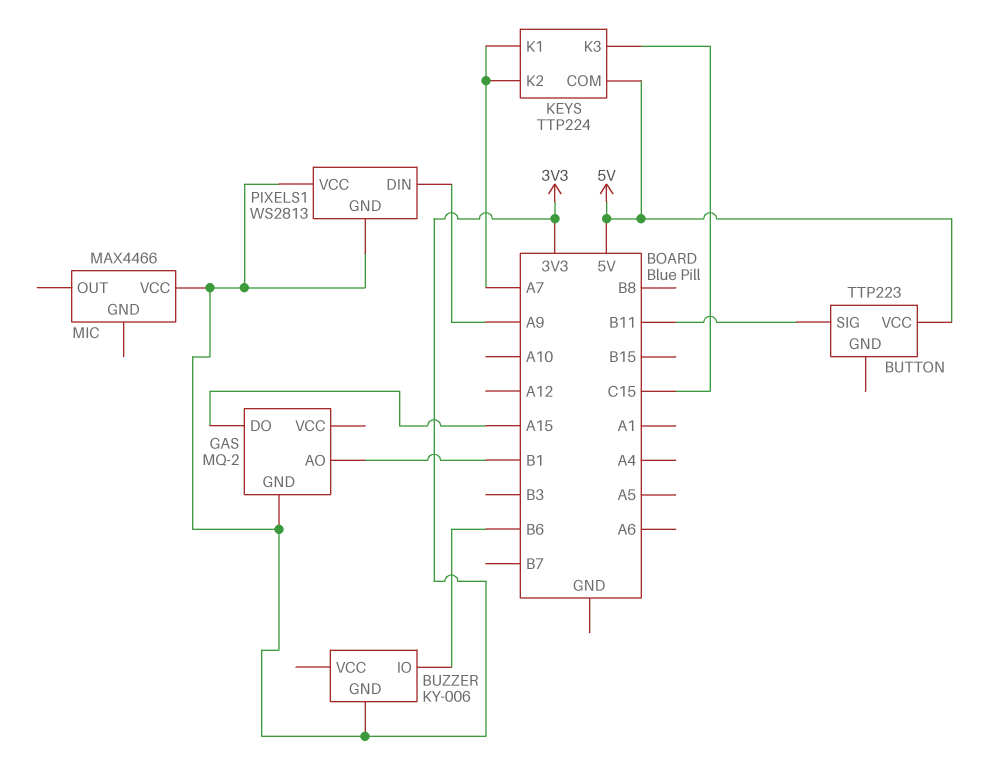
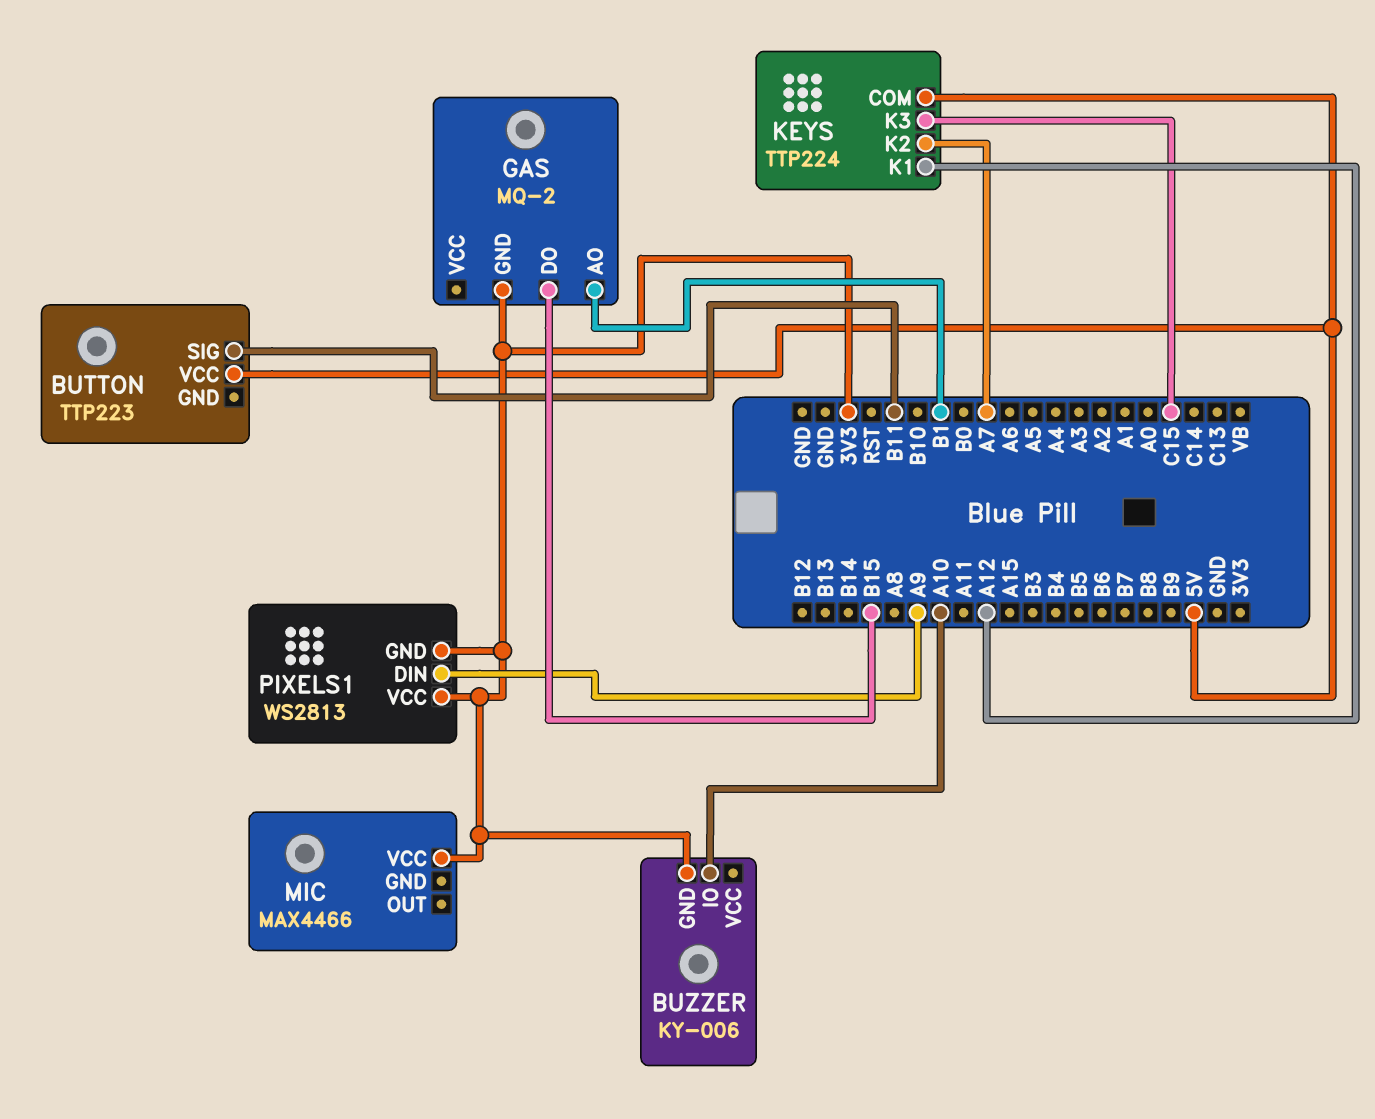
BUZZER pin IO: B6 -> A10
GAS pin DO: A15 -> B15
KEYS pin K1: A7 -> A12

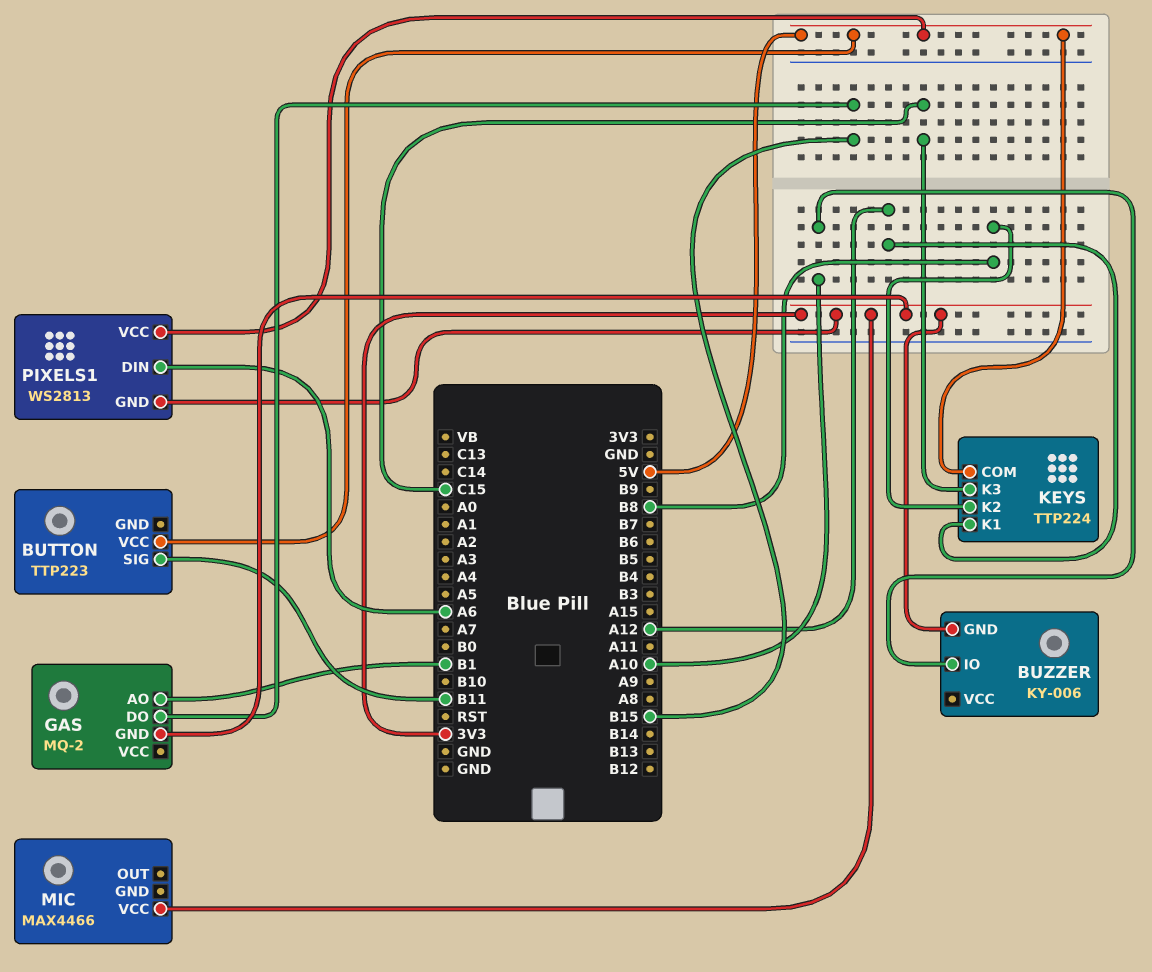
KEYS pin K2: A7 -> B8
PIXELS1 pin DIN: A9 -> A6
PIXELS1 pin VCC: 3V3 -> 5V

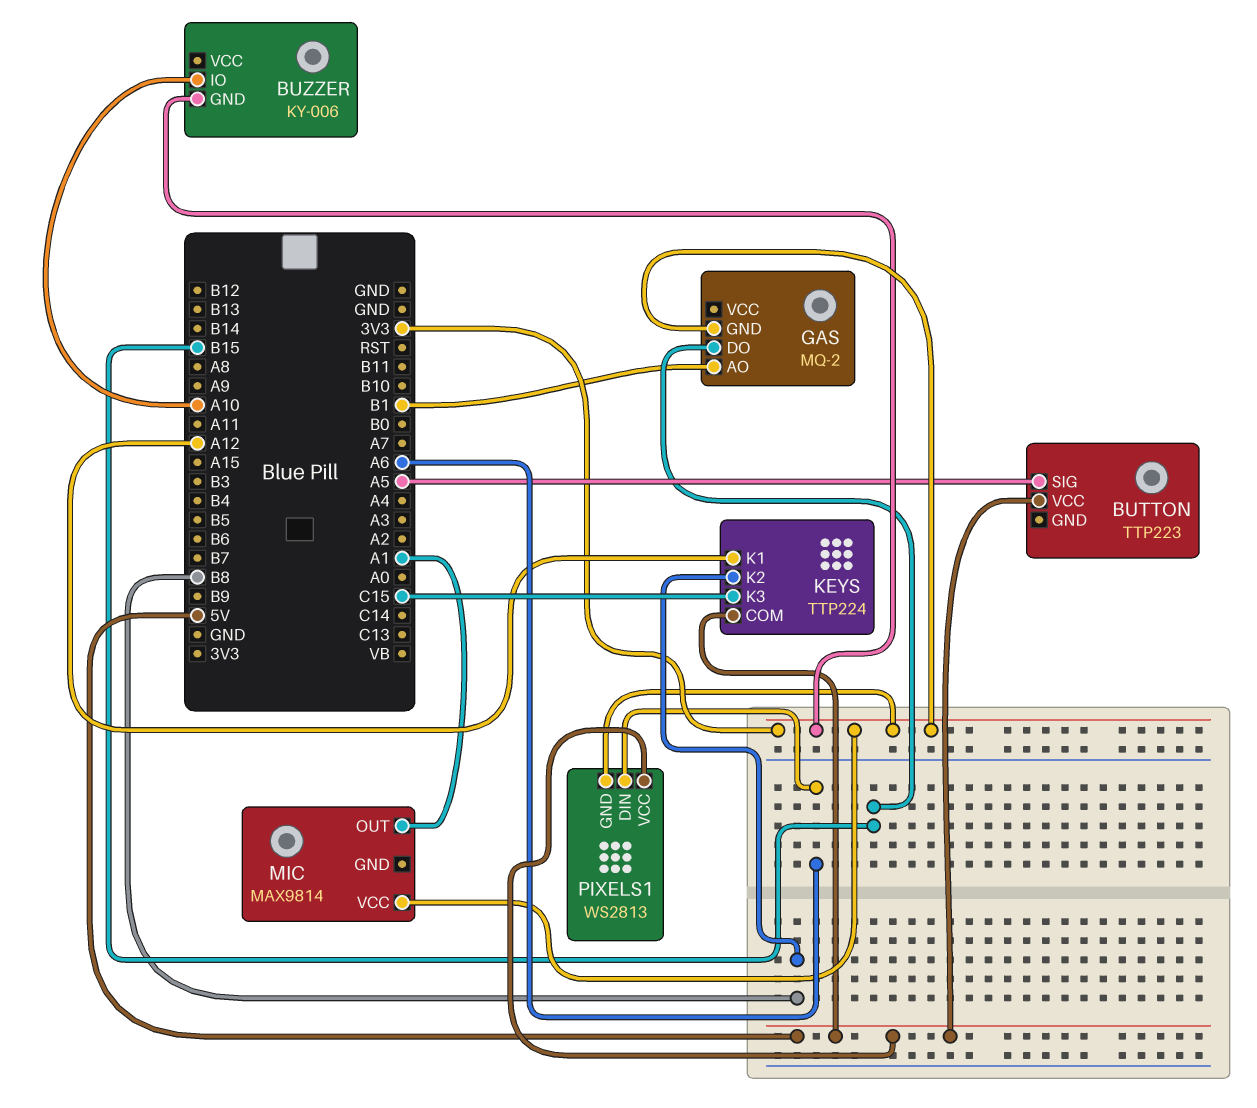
BUTTON pin SIG: B11 -> A5
MIC: MAX4466 -> MAX9814
MIC pin OUT: none -> A1

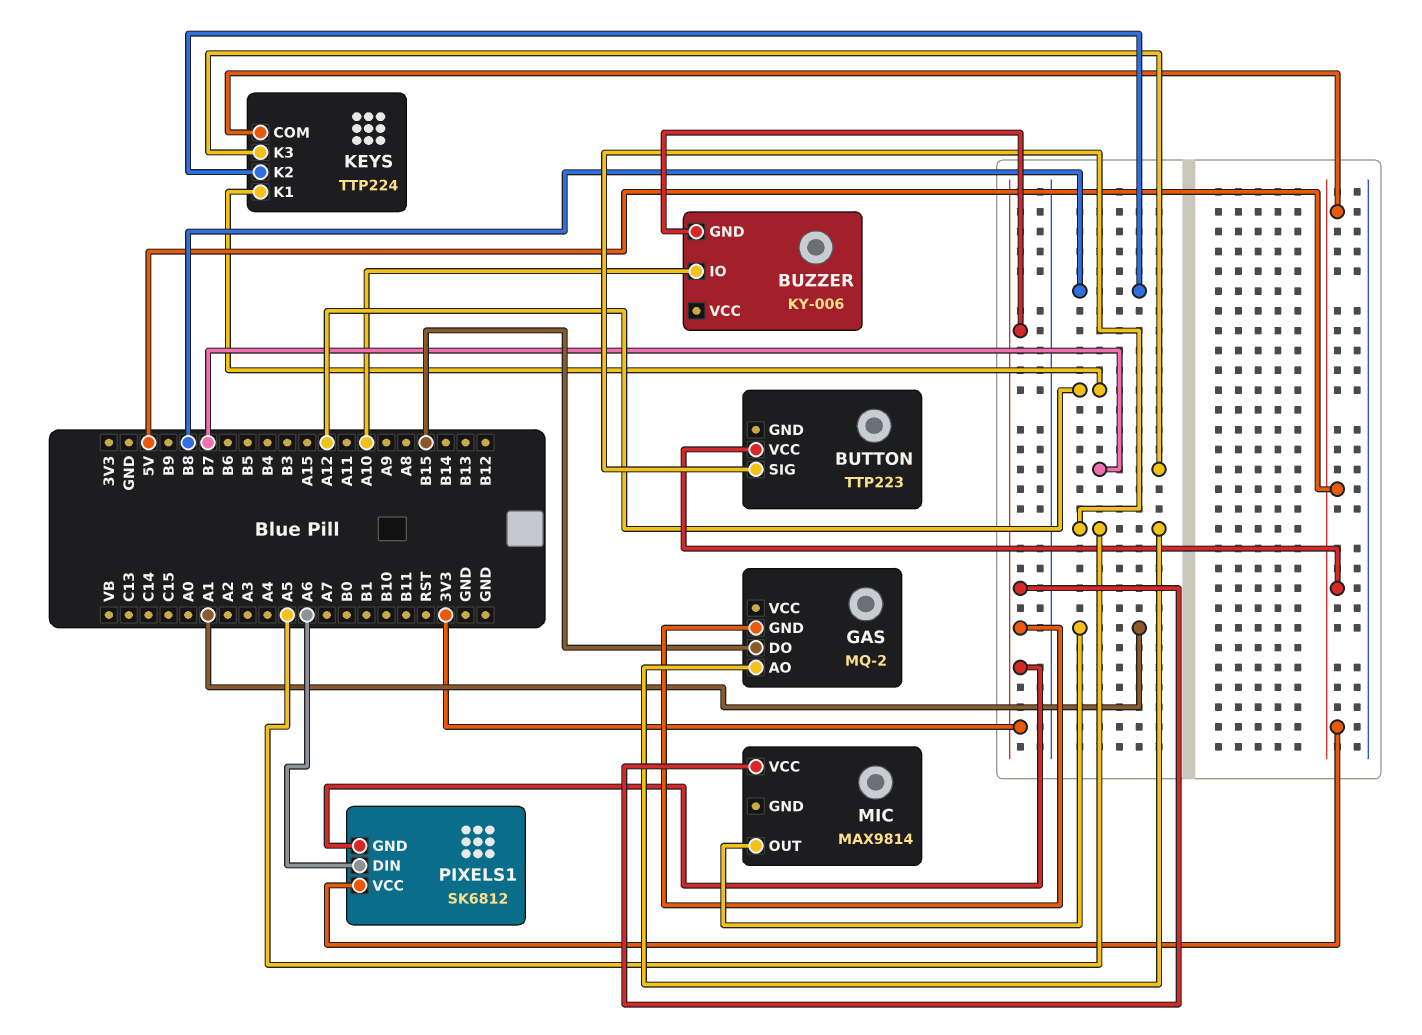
GAS pin AO: B1 -> A5
KEYS pin K3: C15 -> B7
PIXELS1: WS2813 -> SK6812

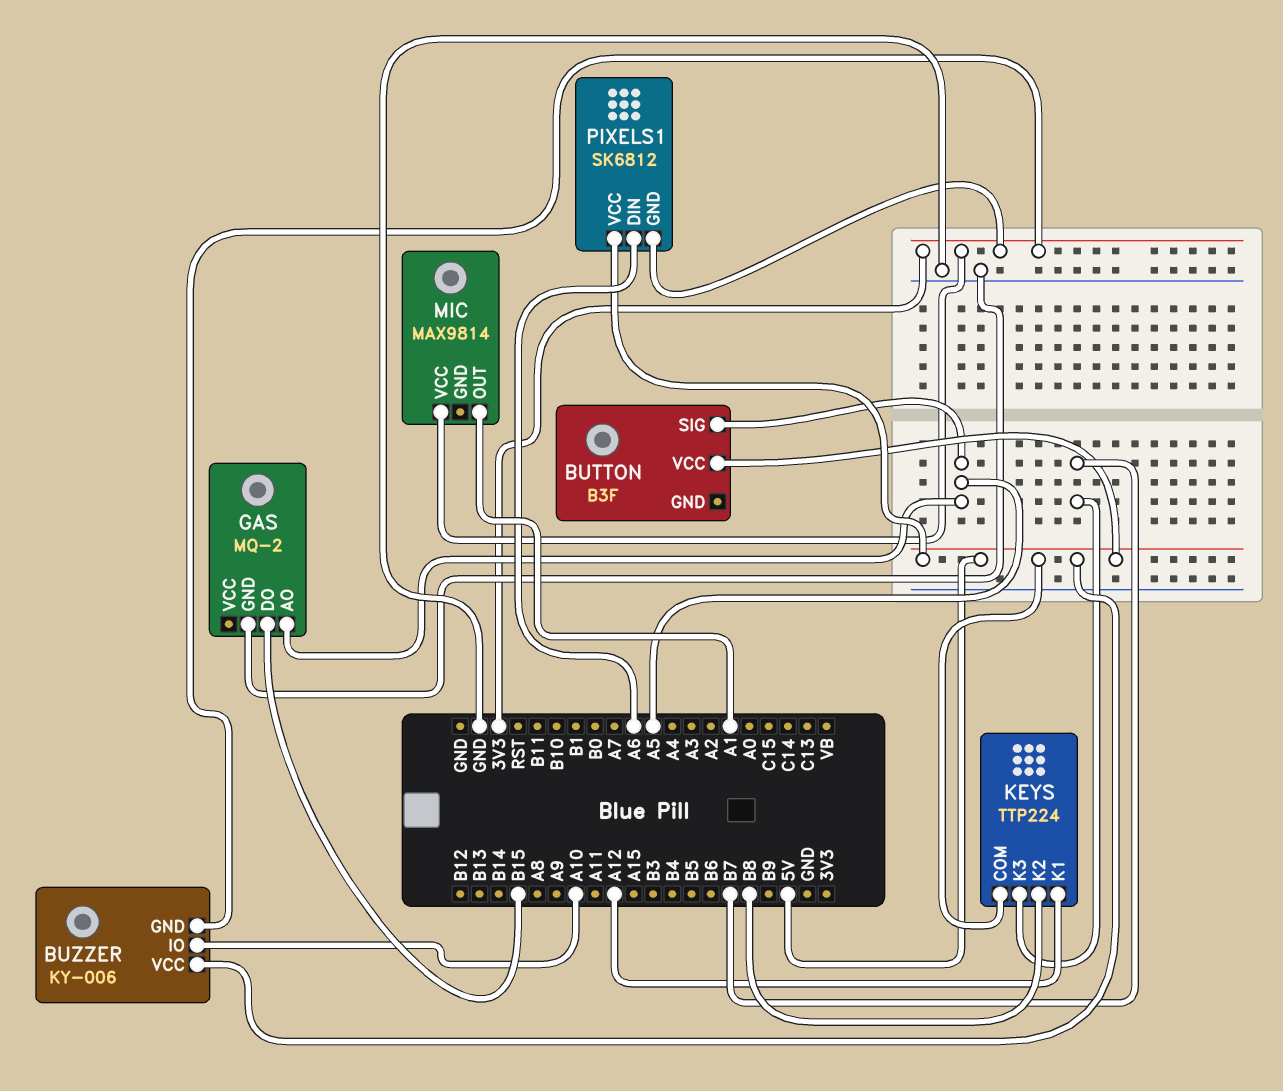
BUTTON: TTP223 -> B3F
BUZZER pin VCC: none -> 5V
GAS pin GND: 3V3 -> GND

